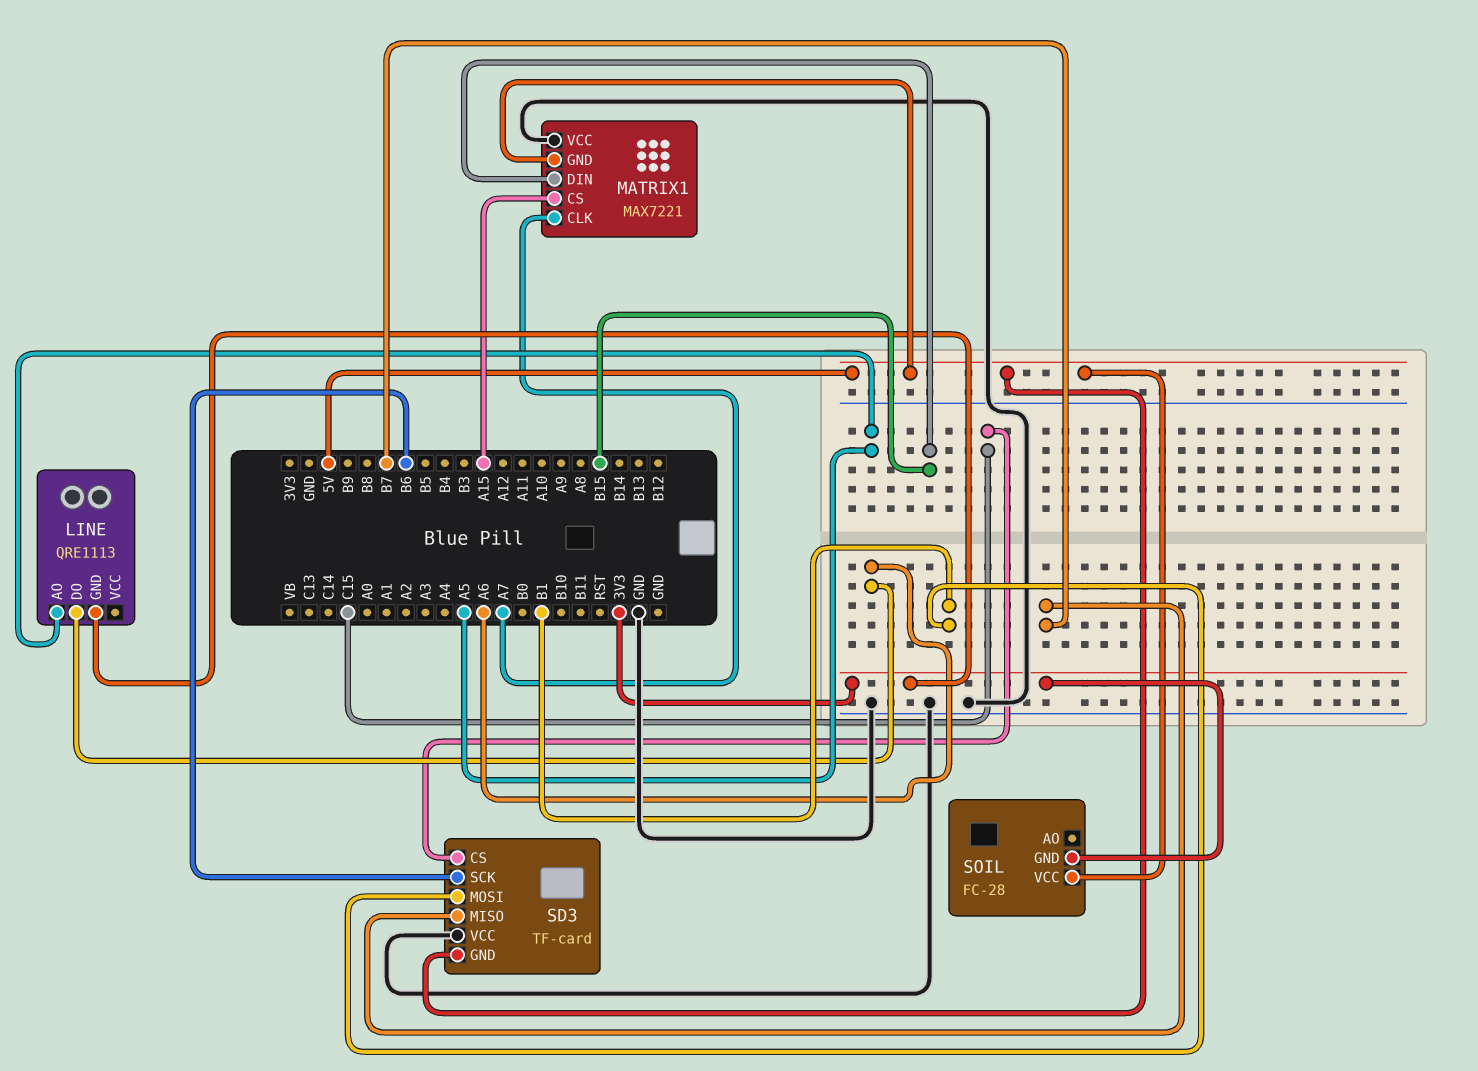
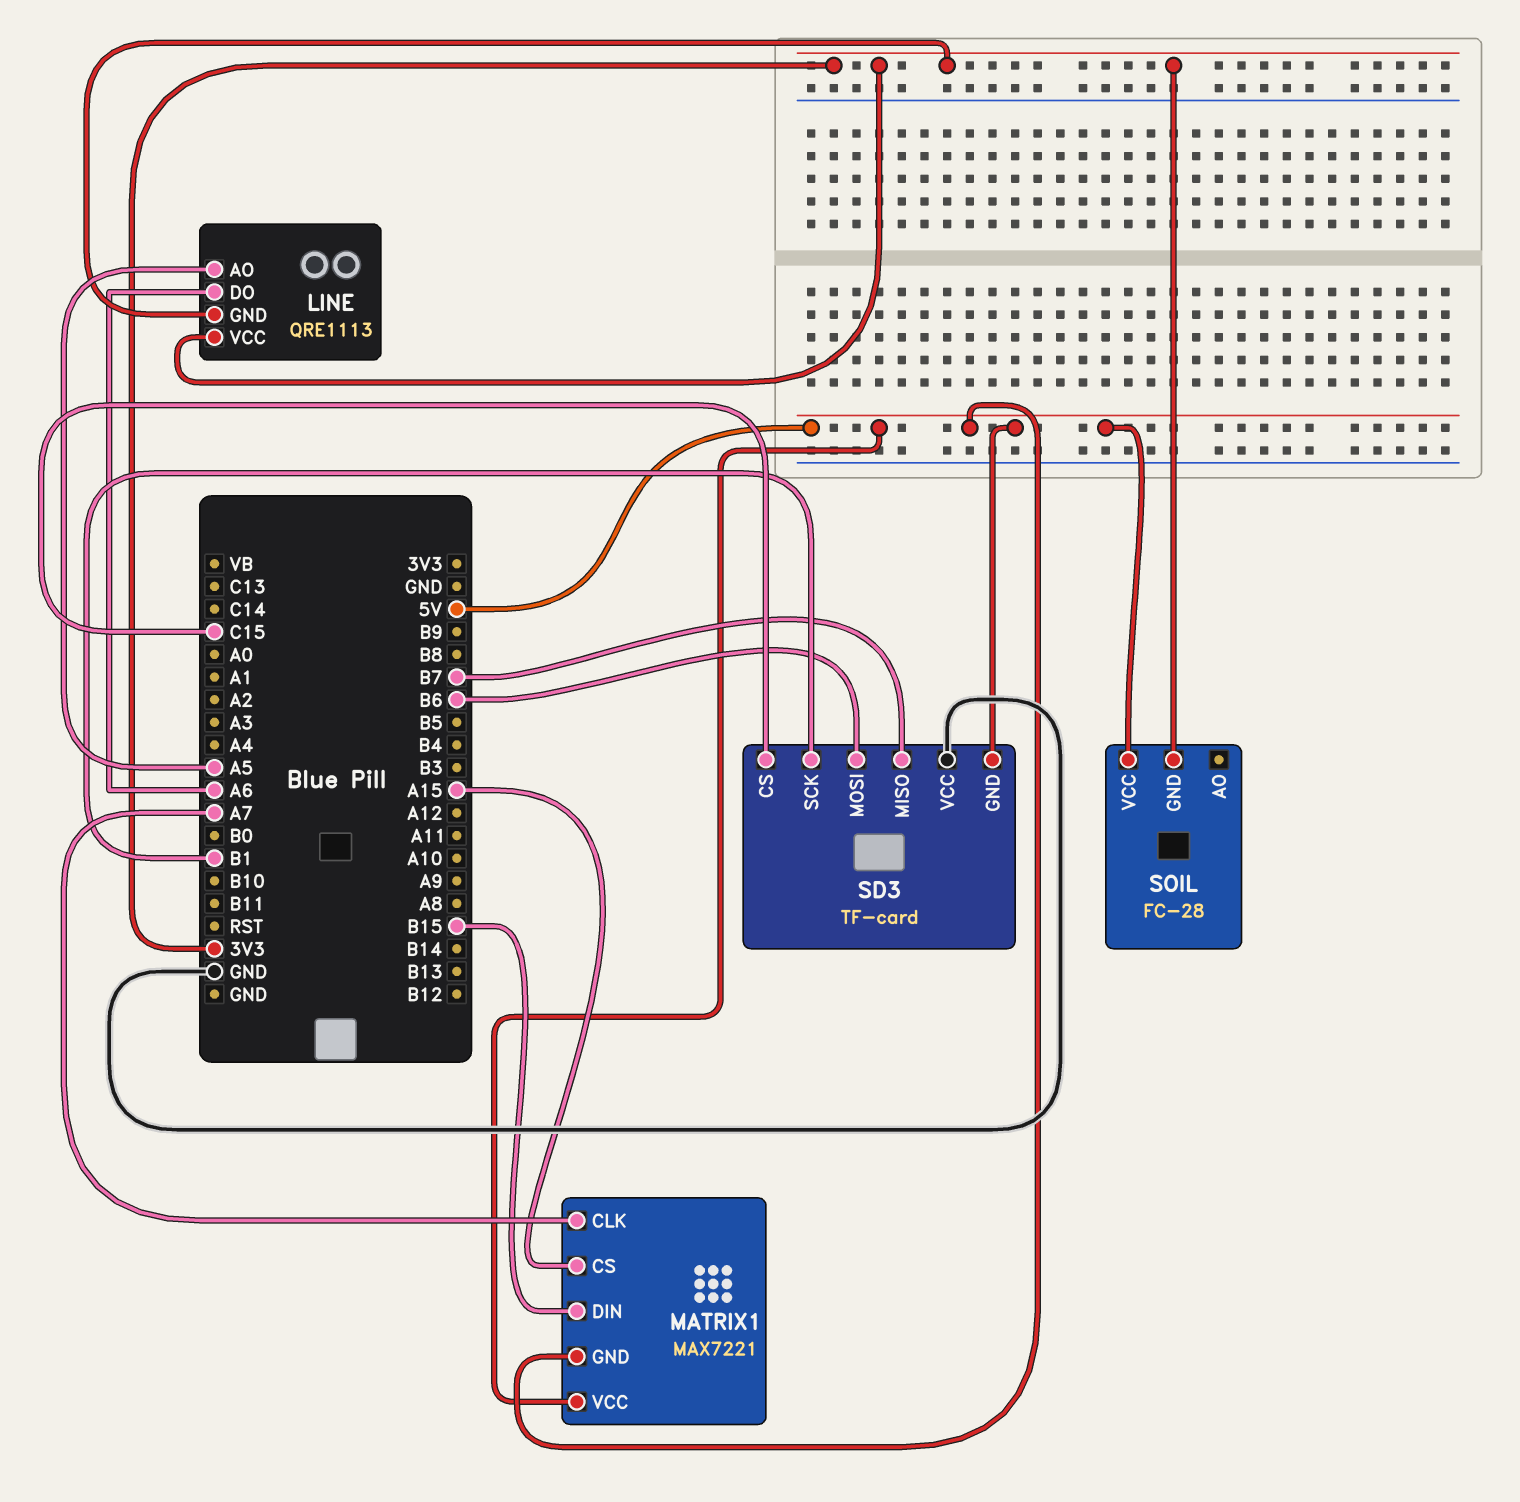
LINE pin VCC: none -> 3V3
MATRIX1 pin VCC: GND -> 5V
SD3 pin MOSI: B1 -> B6
SD3 pin SCK: B6 -> B1

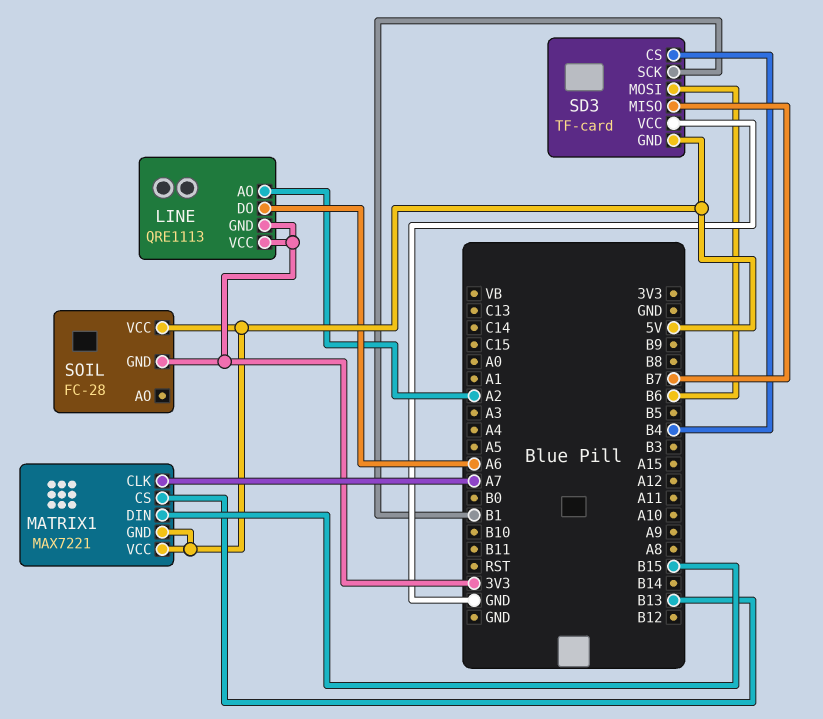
LINE pin AO: A5 -> A2
MATRIX1 pin CS: A15 -> B13
SD3 pin CS: C15 -> B4

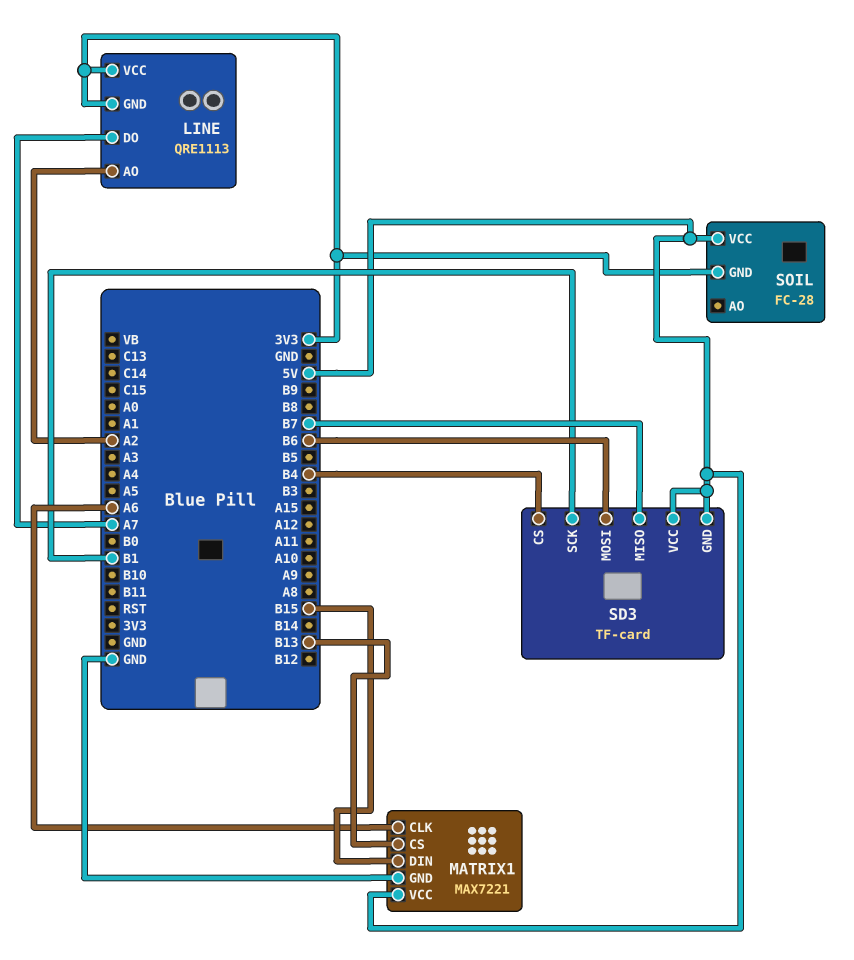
LINE pin DO: A6 -> A7
MATRIX1 pin CLK: A7 -> A6
MATRIX1 pin GND: 5V -> GND
SD3 pin VCC: GND -> 5V

